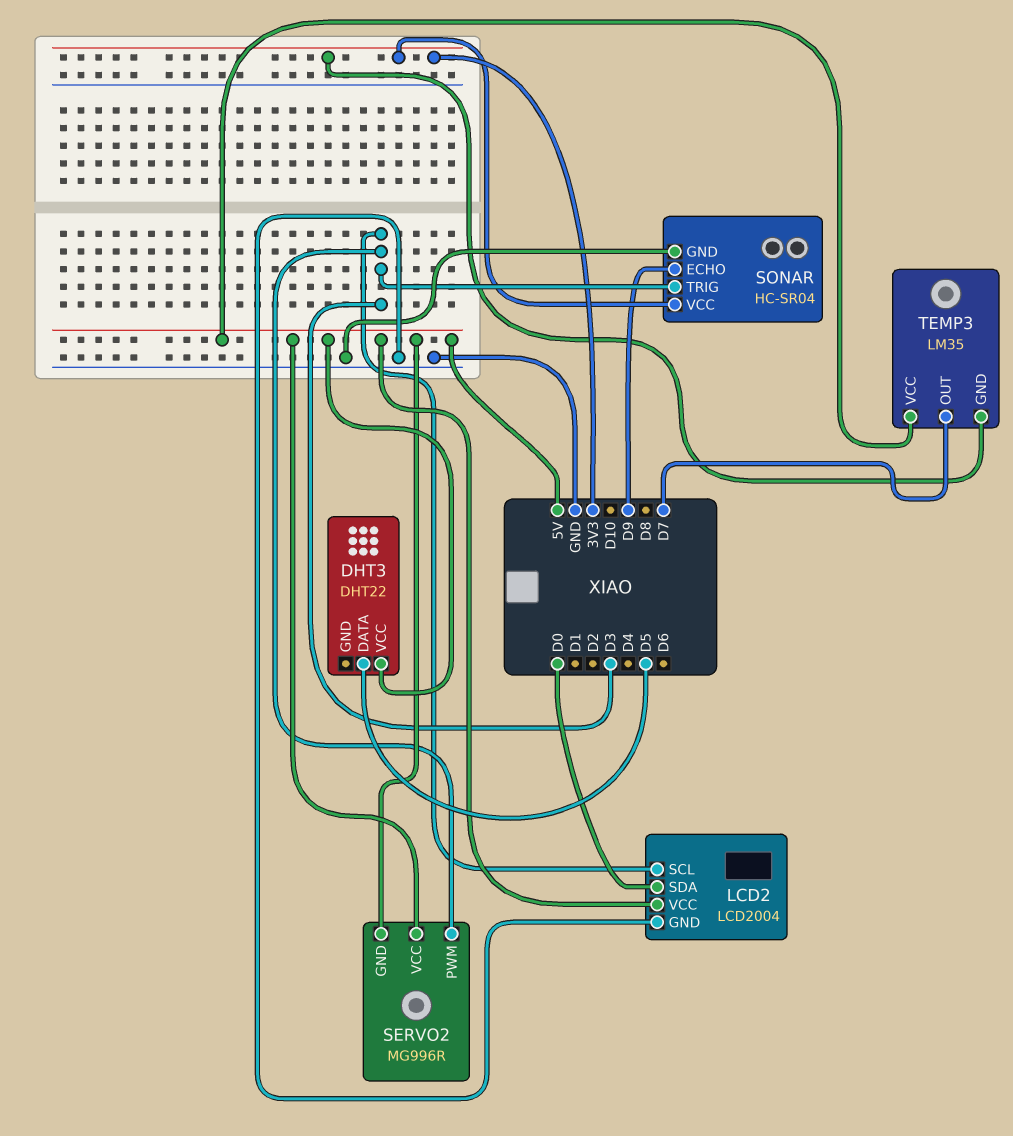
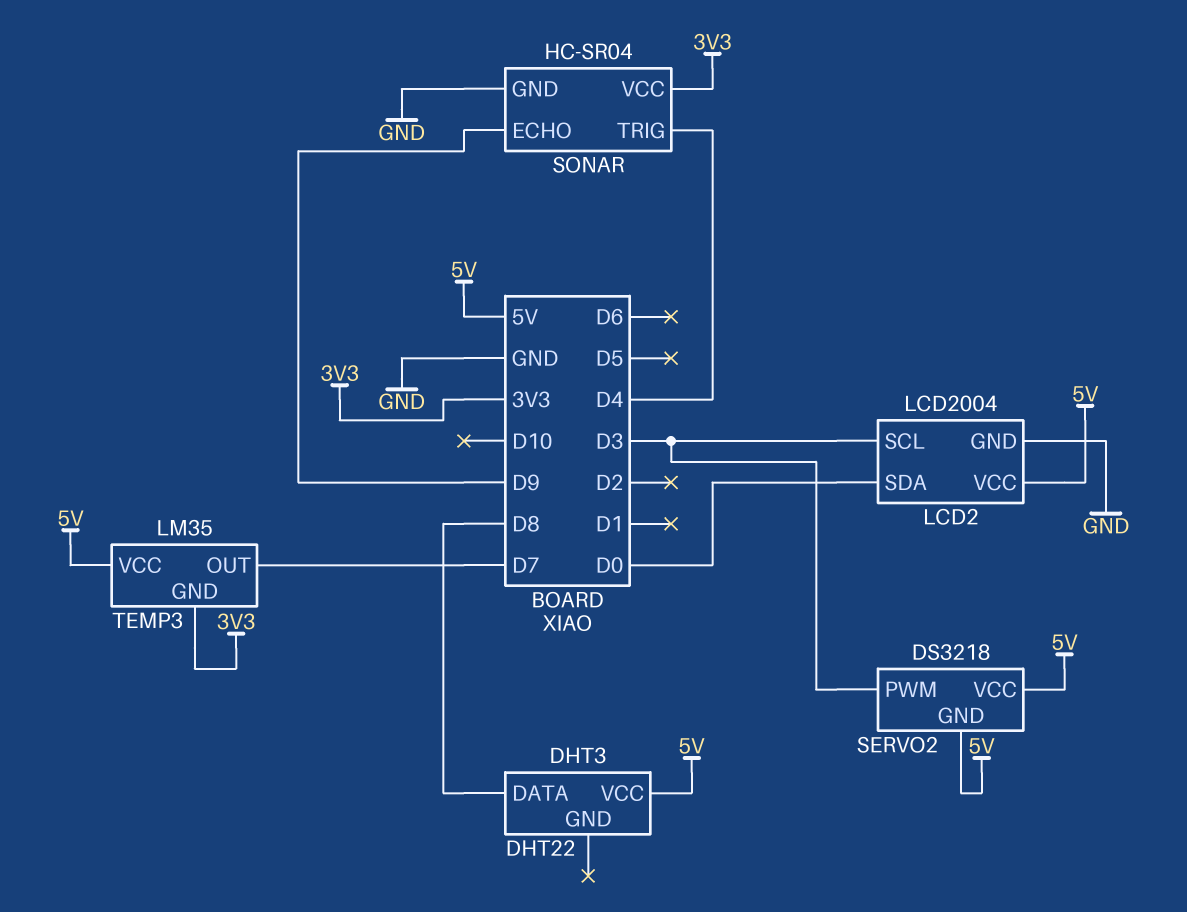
DHT3 pin DATA: D5 -> D8
SERVO2: MG996R -> DS3218
SONAR pin TRIG: D3 -> D4

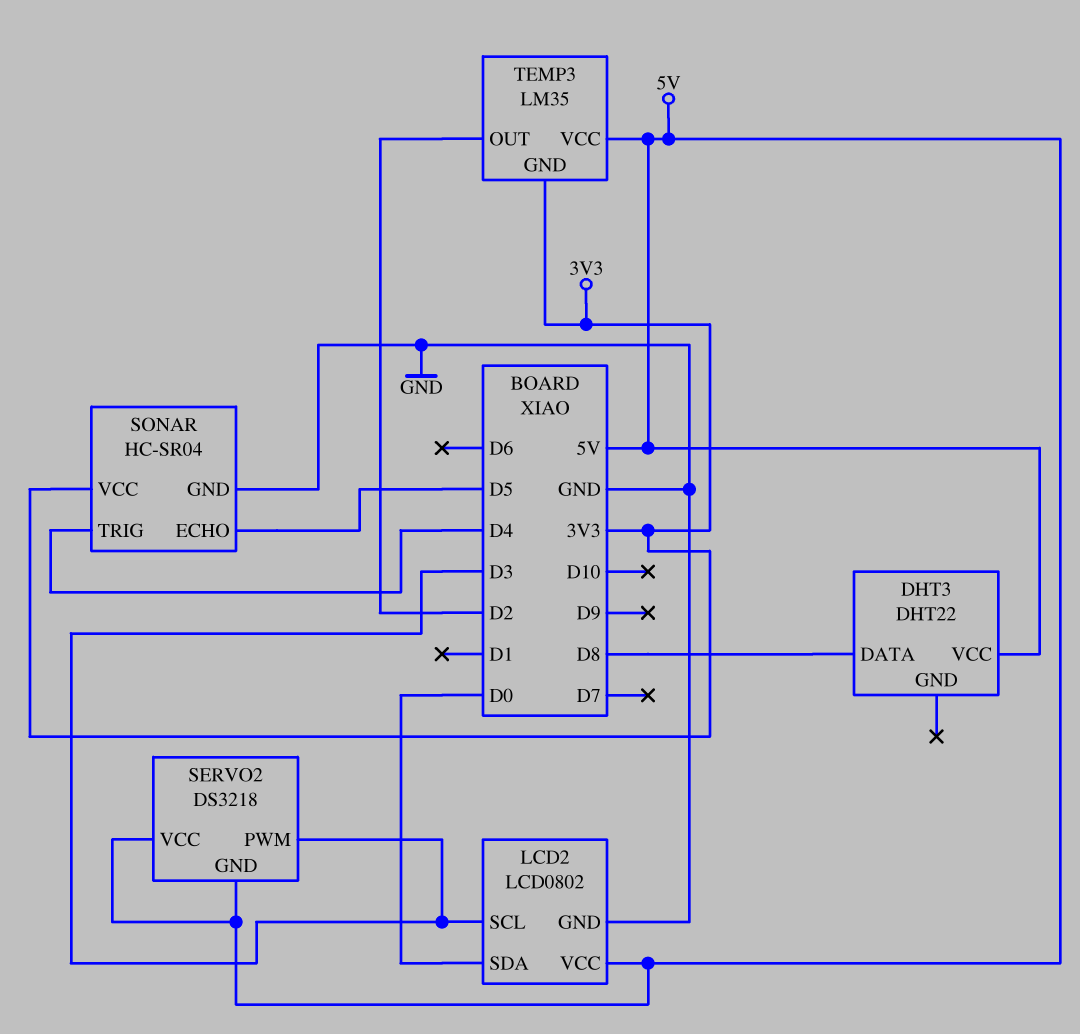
LCD2: LCD2004 -> LCD0802
SONAR pin ECHO: D9 -> D5
TEMP3 pin OUT: D7 -> D2

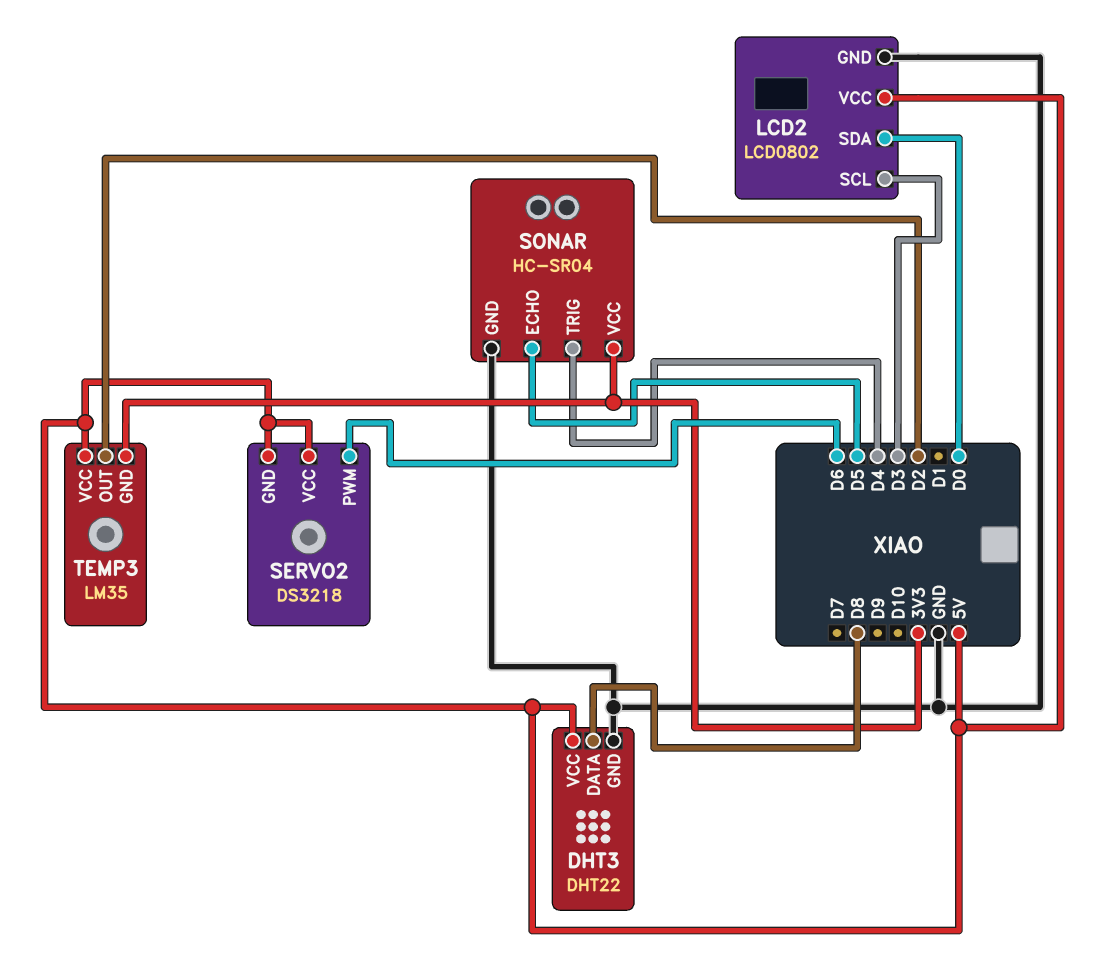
DHT3 pin GND: none -> GND
SERVO2 pin PWM: D3 -> D6

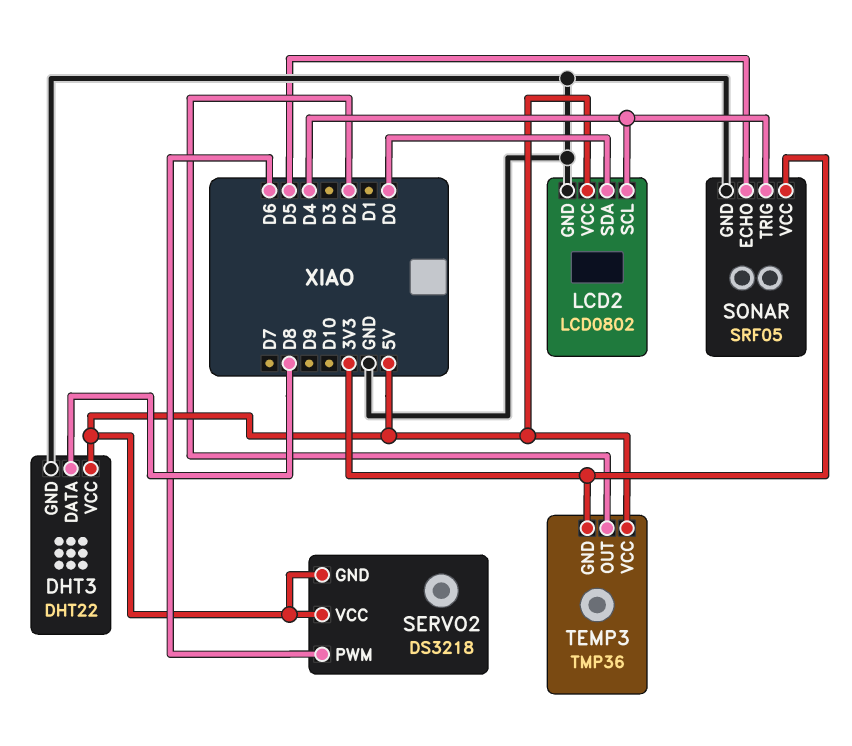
LCD2 pin SCL: D3 -> D4
SONAR: HC-SR04 -> SRF05
TEMP3: LM35 -> TMP36

